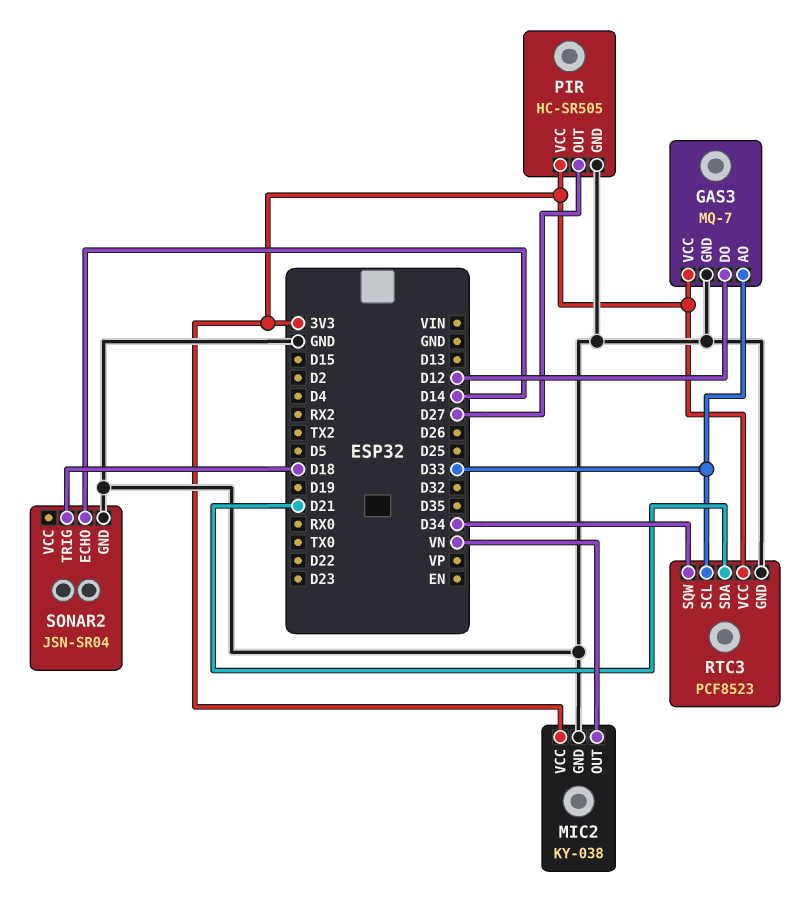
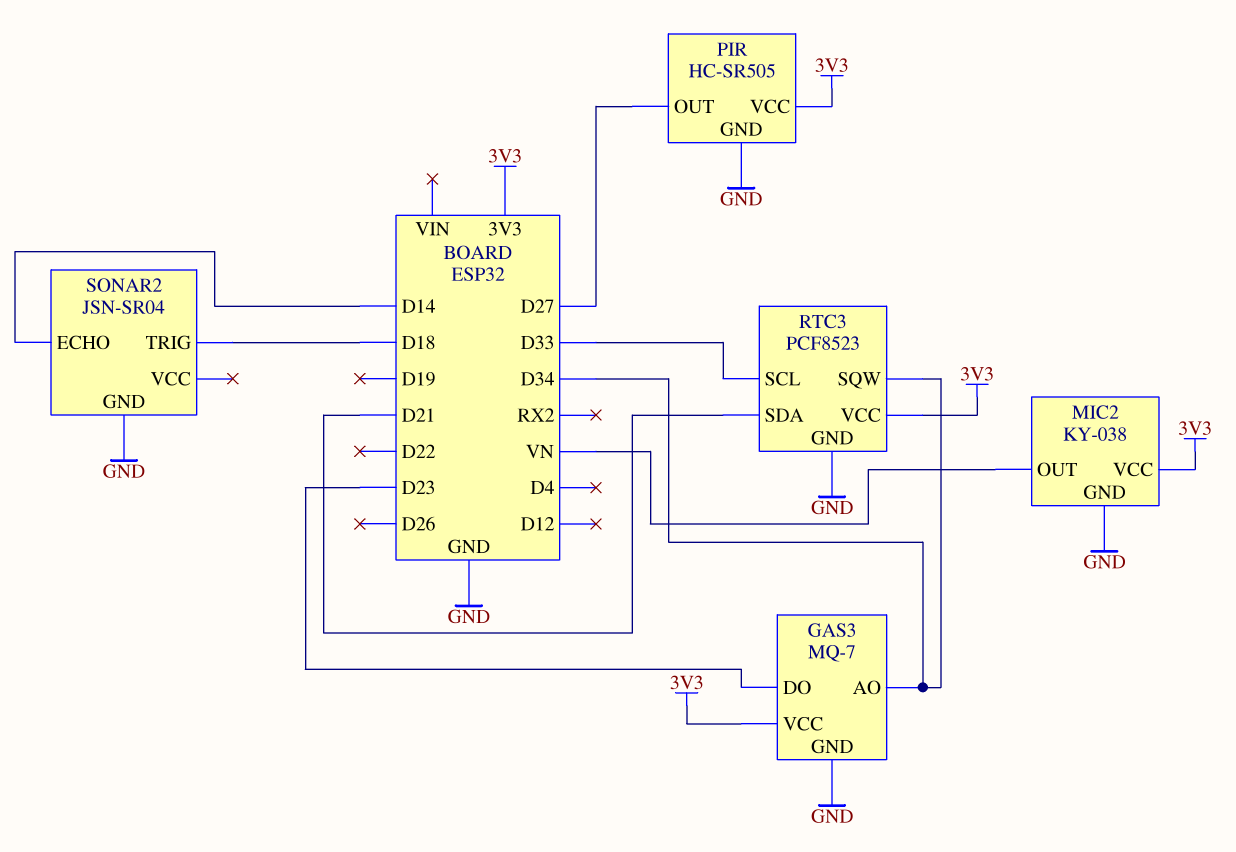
GAS3 pin AO: D33 -> D34
GAS3 pin DO: D12 -> D23

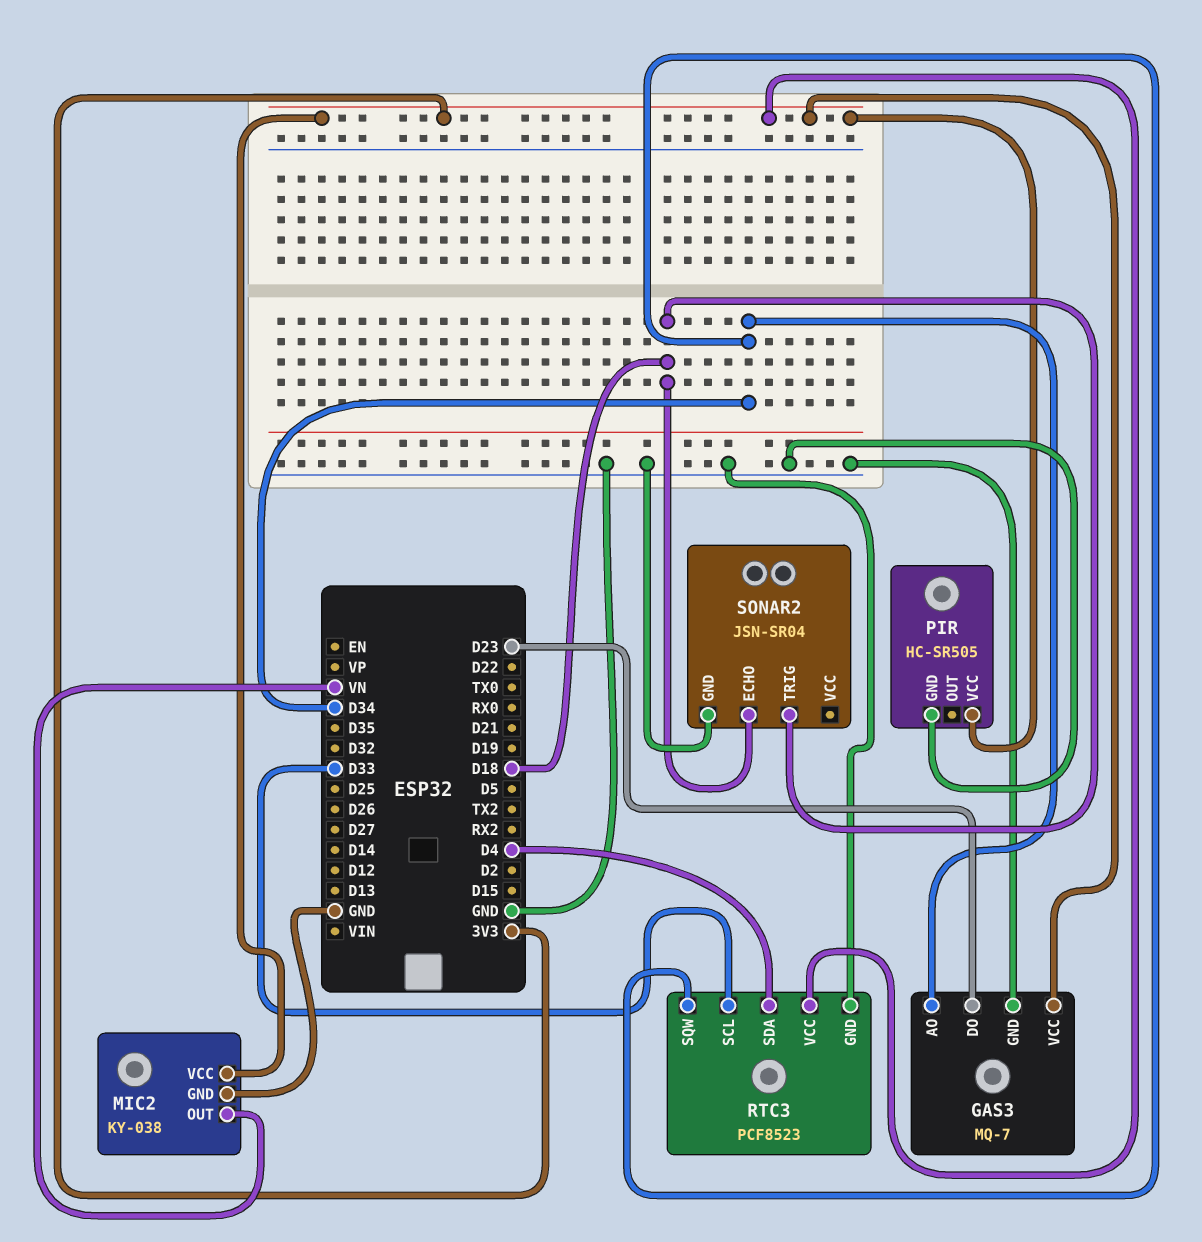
PIR pin OUT: D27 -> none
RTC3 pin SDA: D21 -> D4
SONAR2 pin ECHO: D14 -> D18

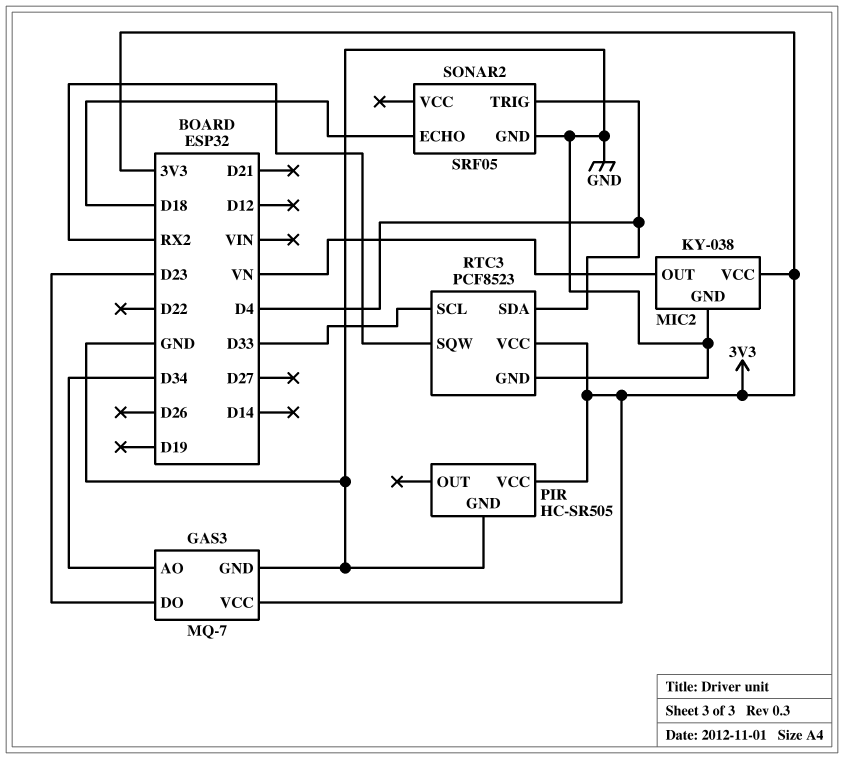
RTC3 pin SQW: D34 -> RX2
SONAR2: JSN-SR04 -> SRF05
SONAR2 pin TRIG: D18 -> D4

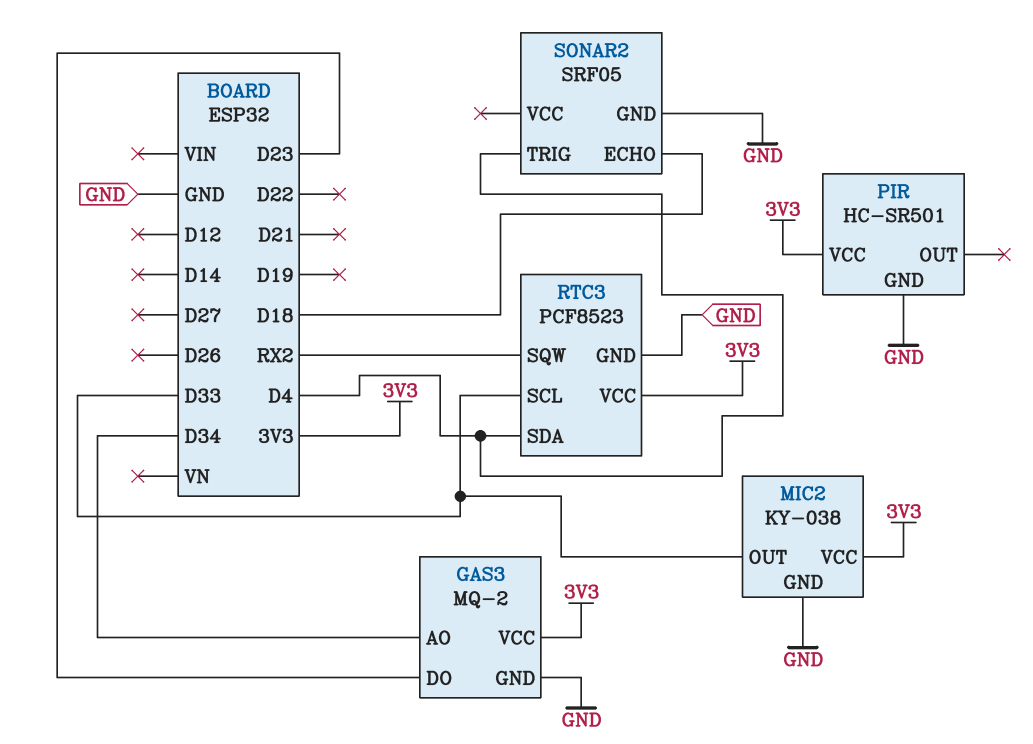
GAS3: MQ-7 -> MQ-2
MIC2 pin OUT: VN -> D33
PIR: HC-SR505 -> HC-SR501

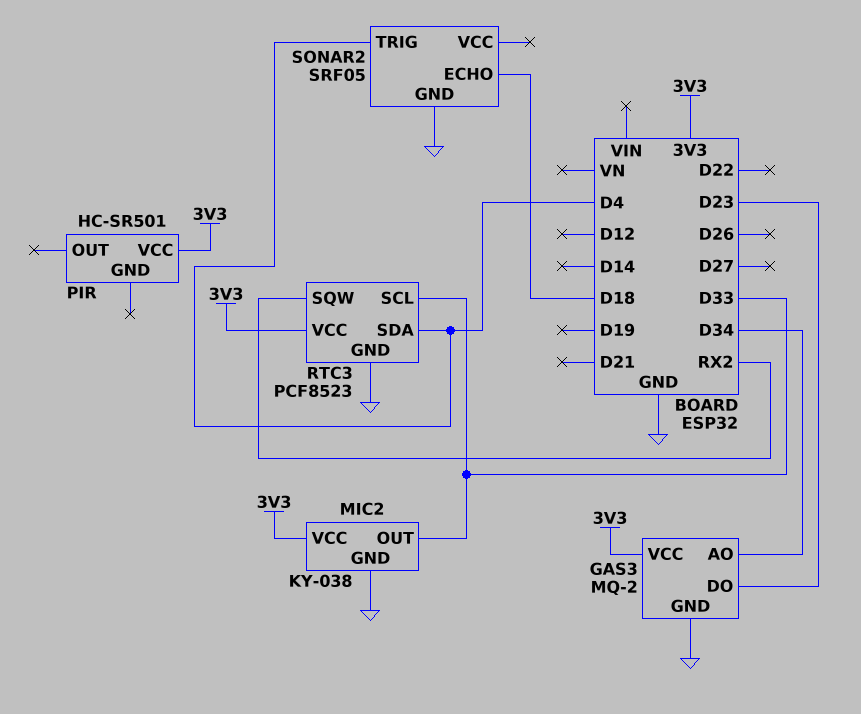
PIR pin GND: GND -> none

